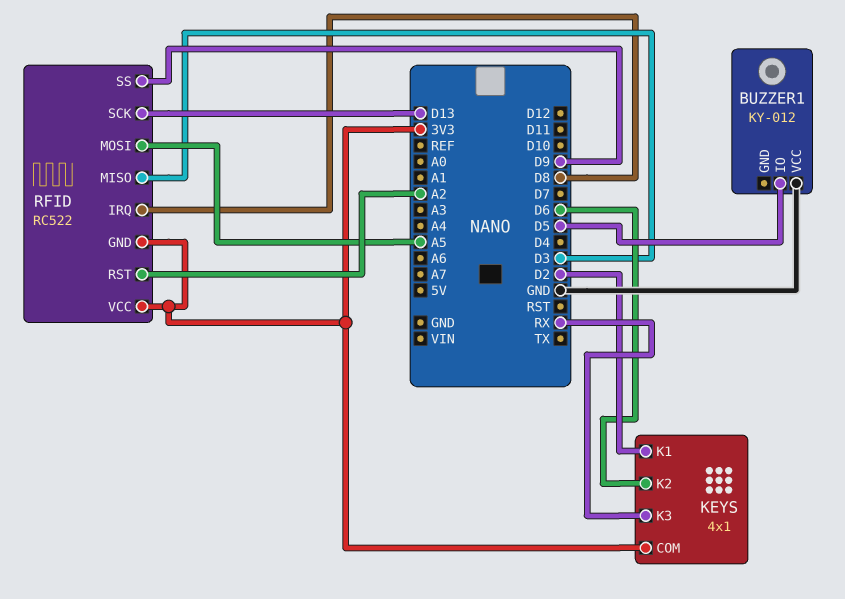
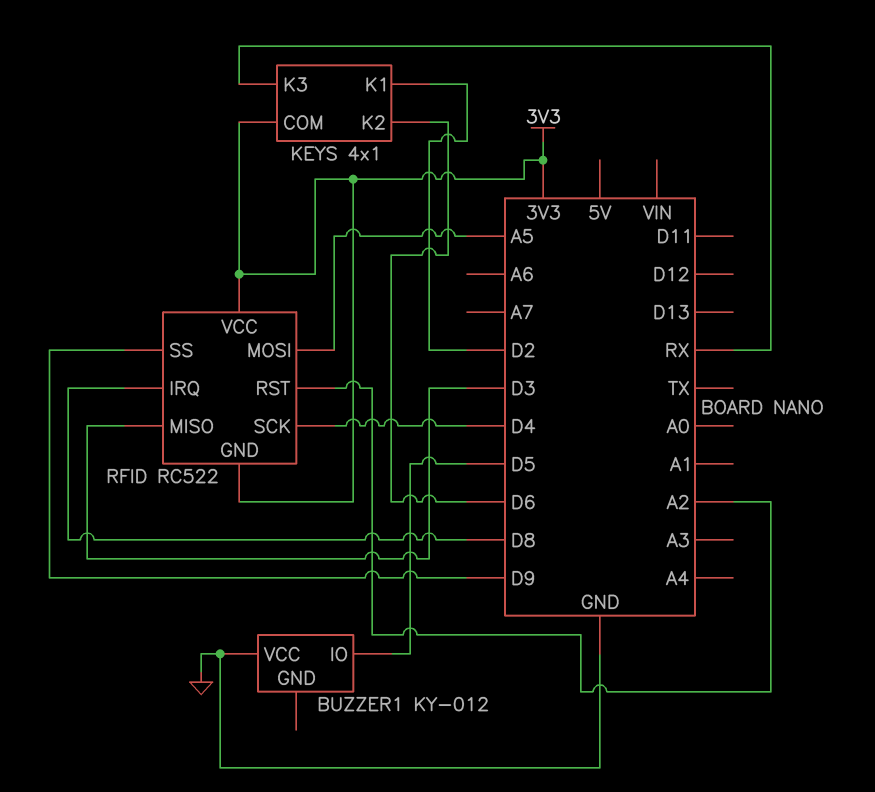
RFID pin SCK: D13 -> D4

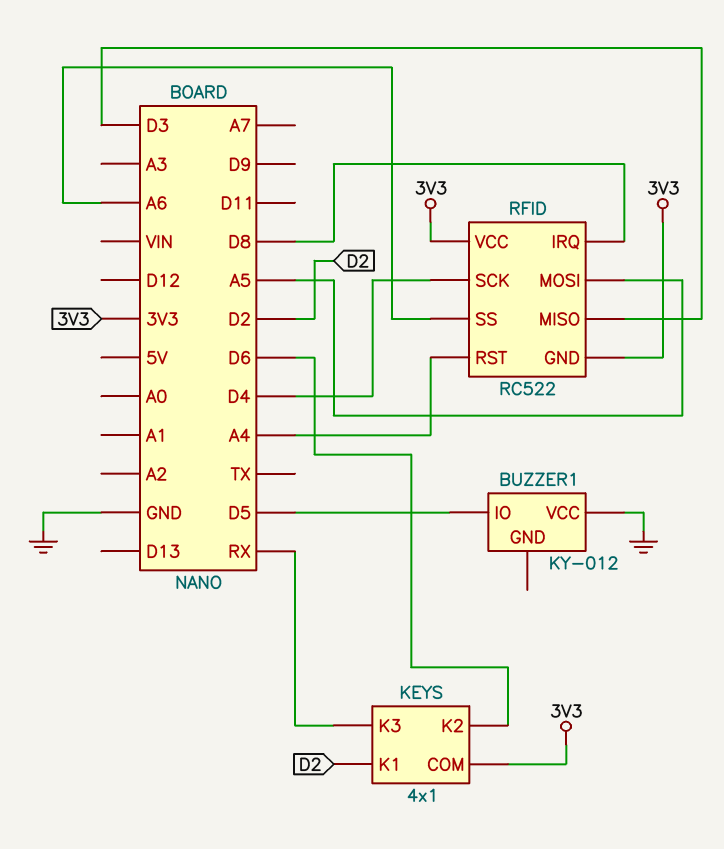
RFID pin RST: A2 -> A4
RFID pin SS: D9 -> A6

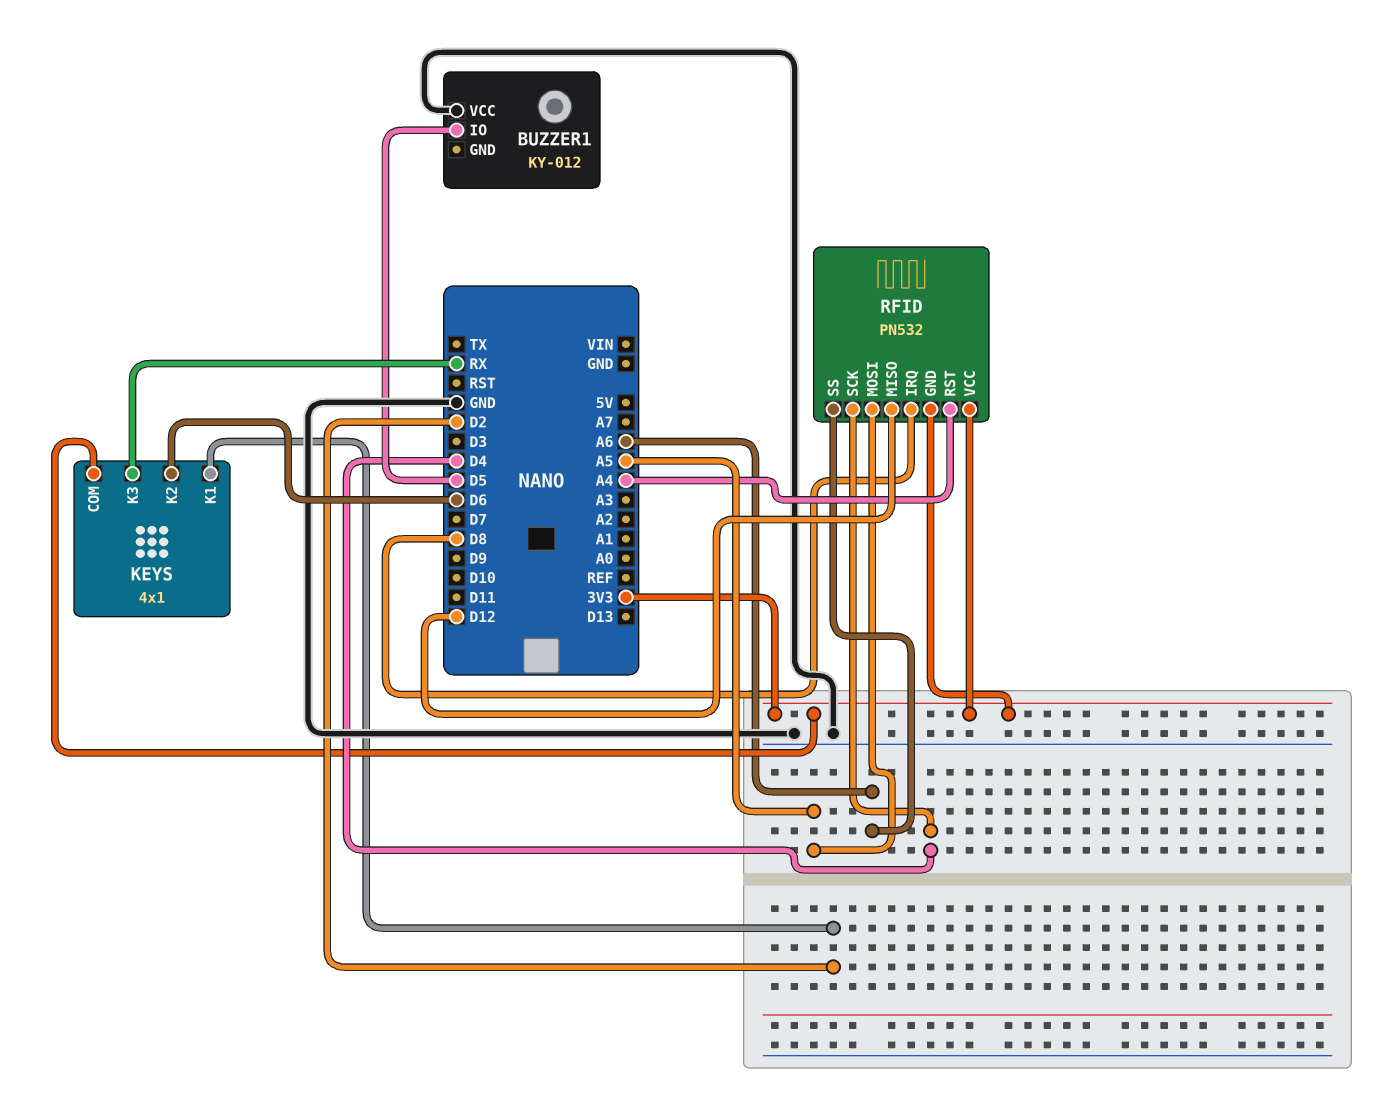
RFID: RC522 -> PN532
RFID pin MISO: D3 -> D12

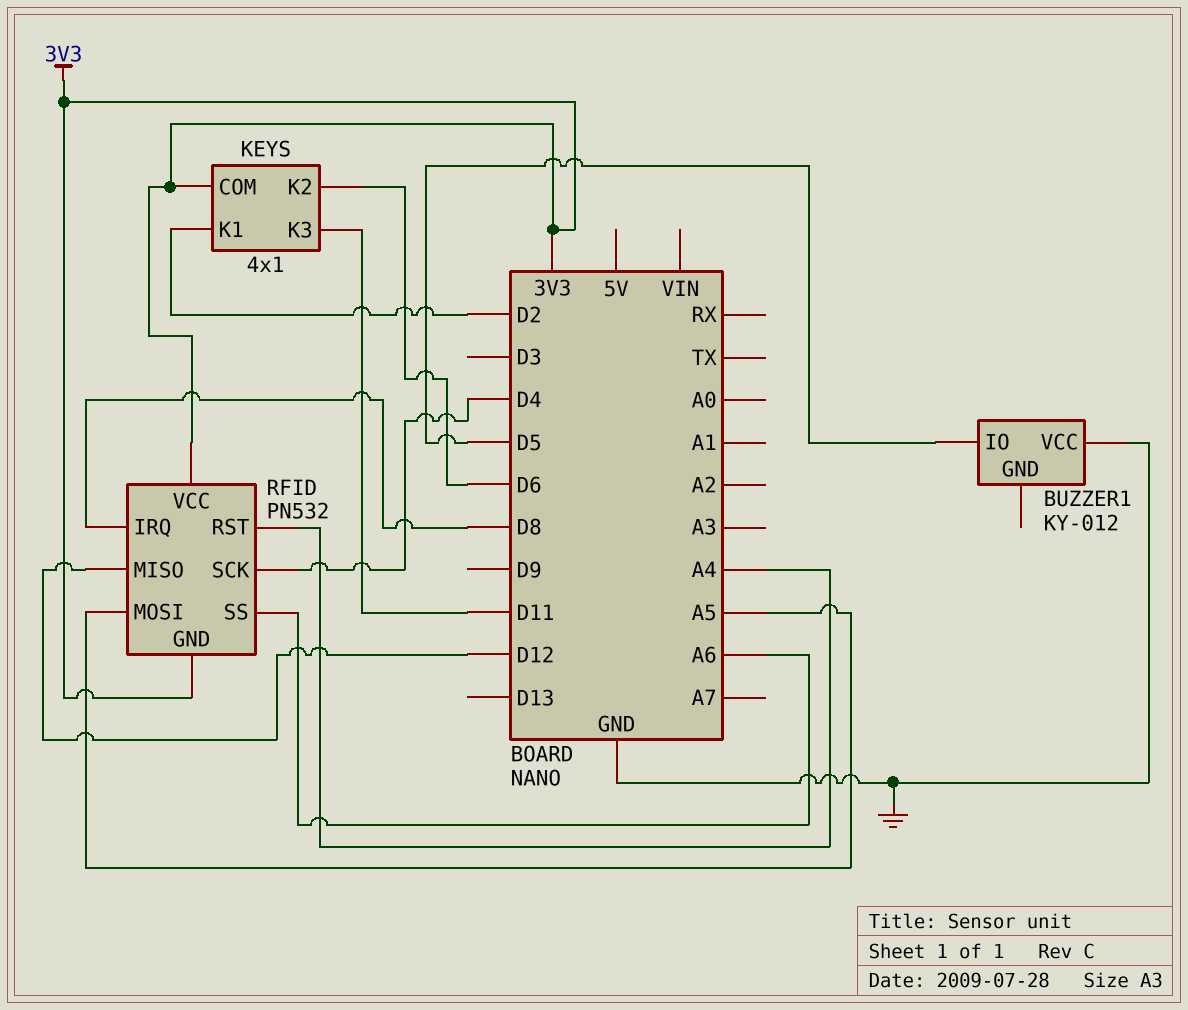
KEYS pin K3: RX -> D11

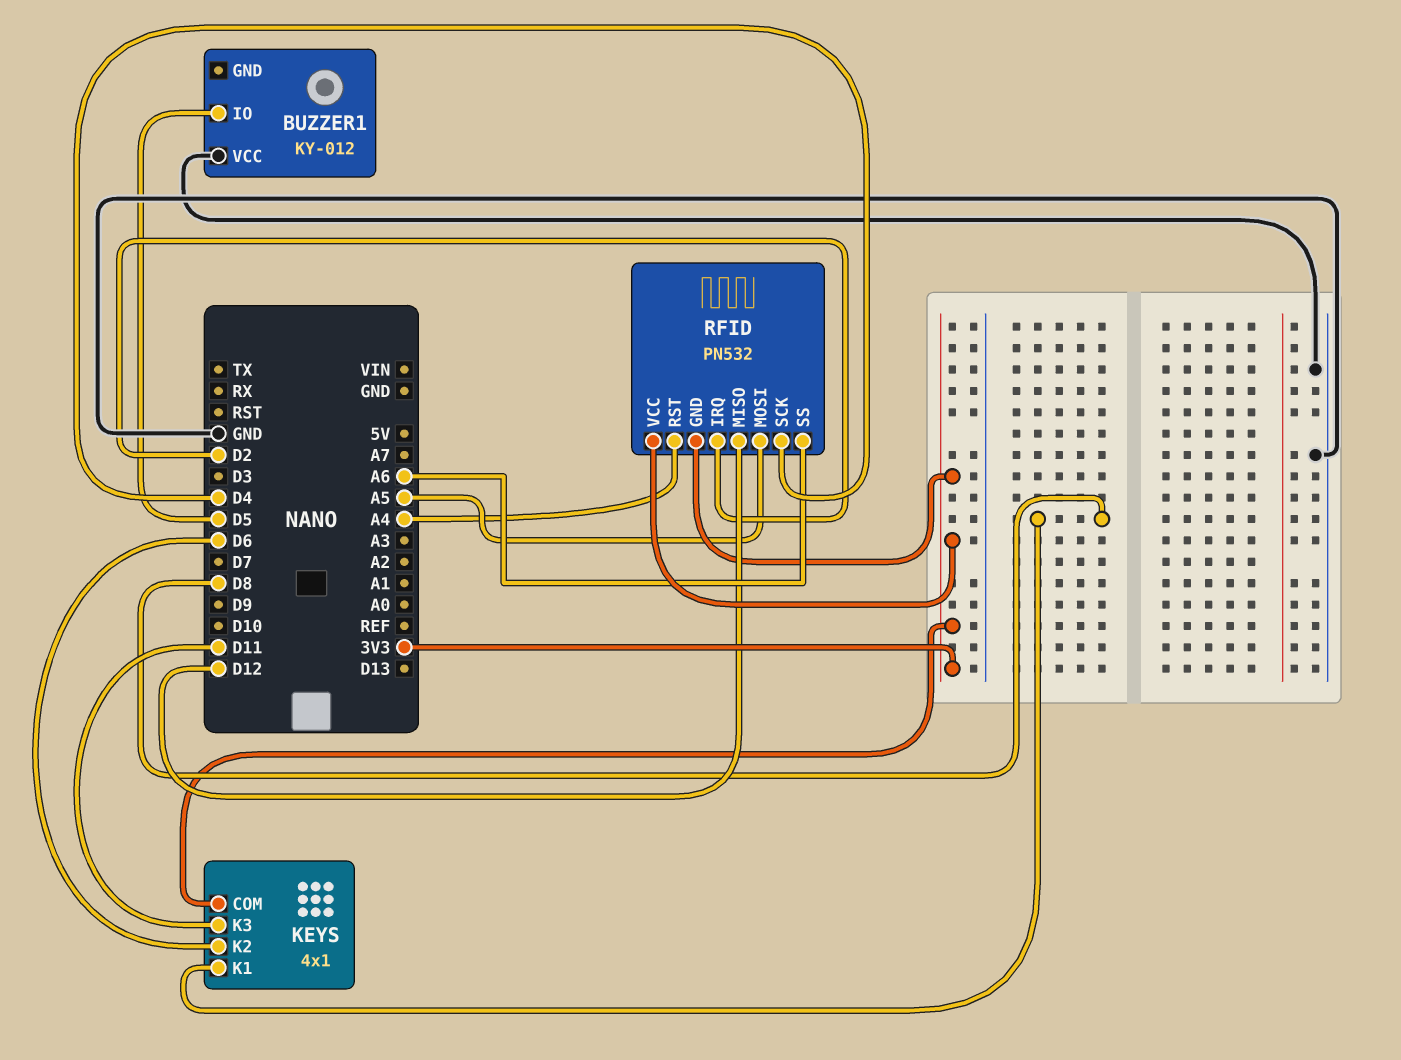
KEYS pin K1: D2 -> D8
RFID pin IRQ: D8 -> D2

